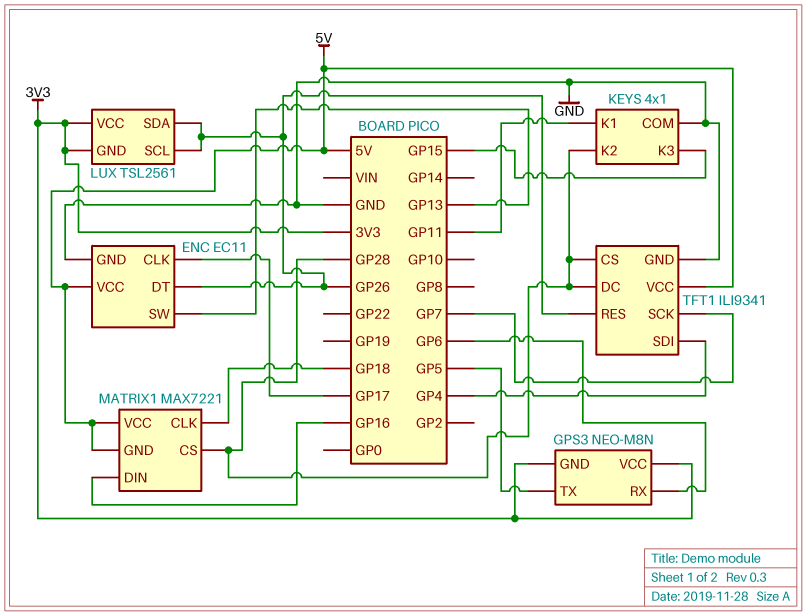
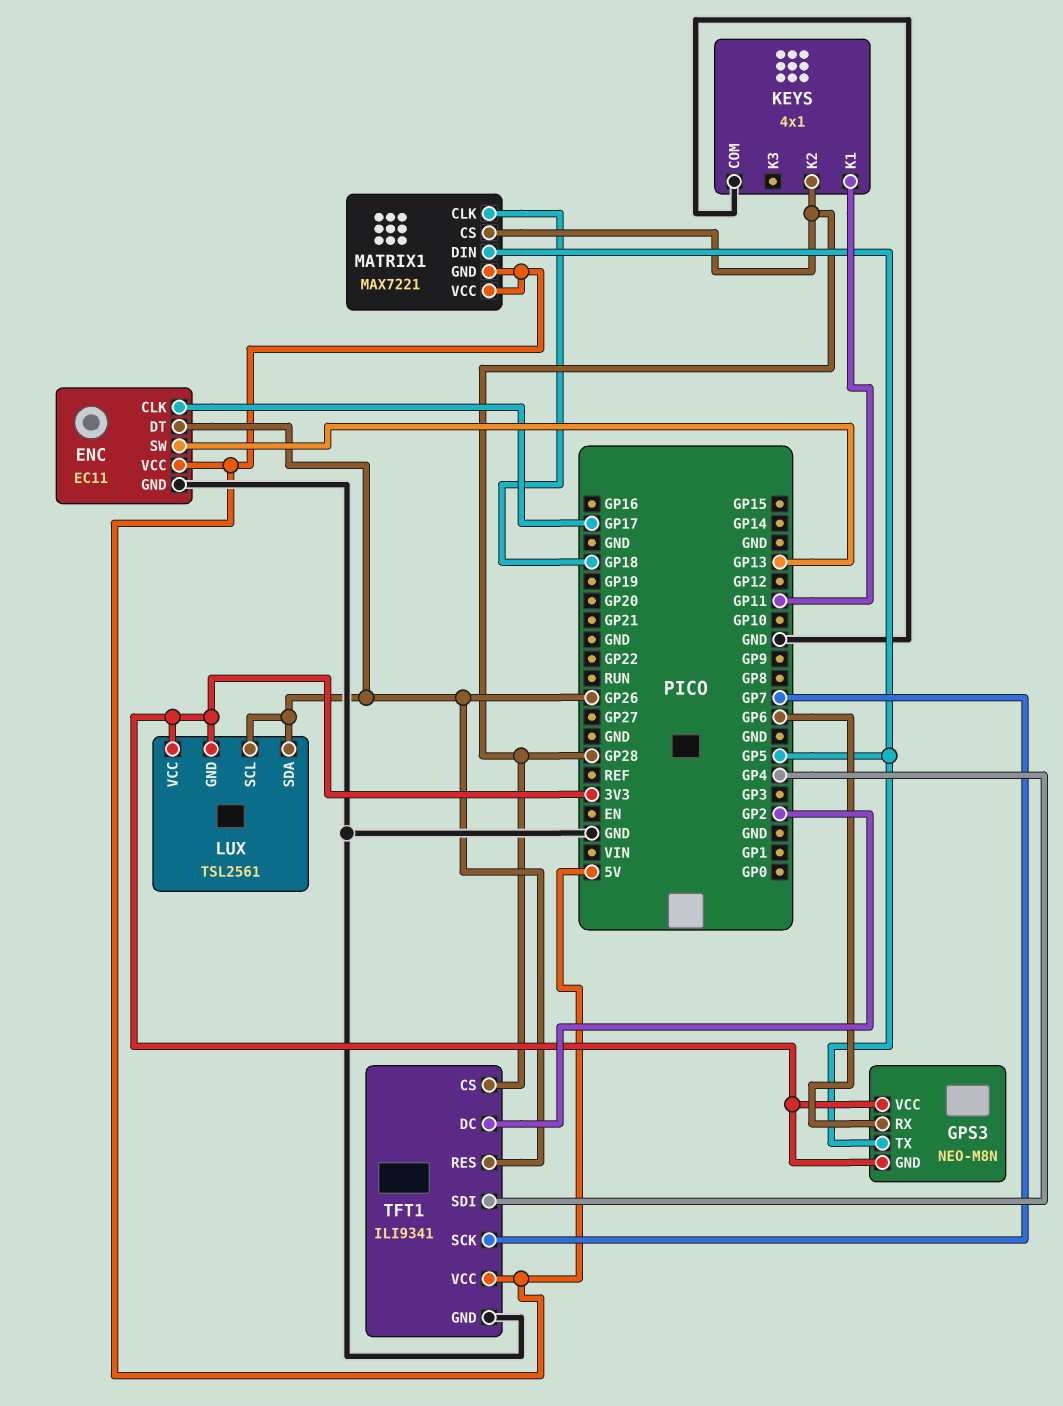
KEYS pin K3: GP15 -> none
MATRIX1 pin DIN: GP16 -> GP5
TFT1 pin DC: GP28 -> GP2

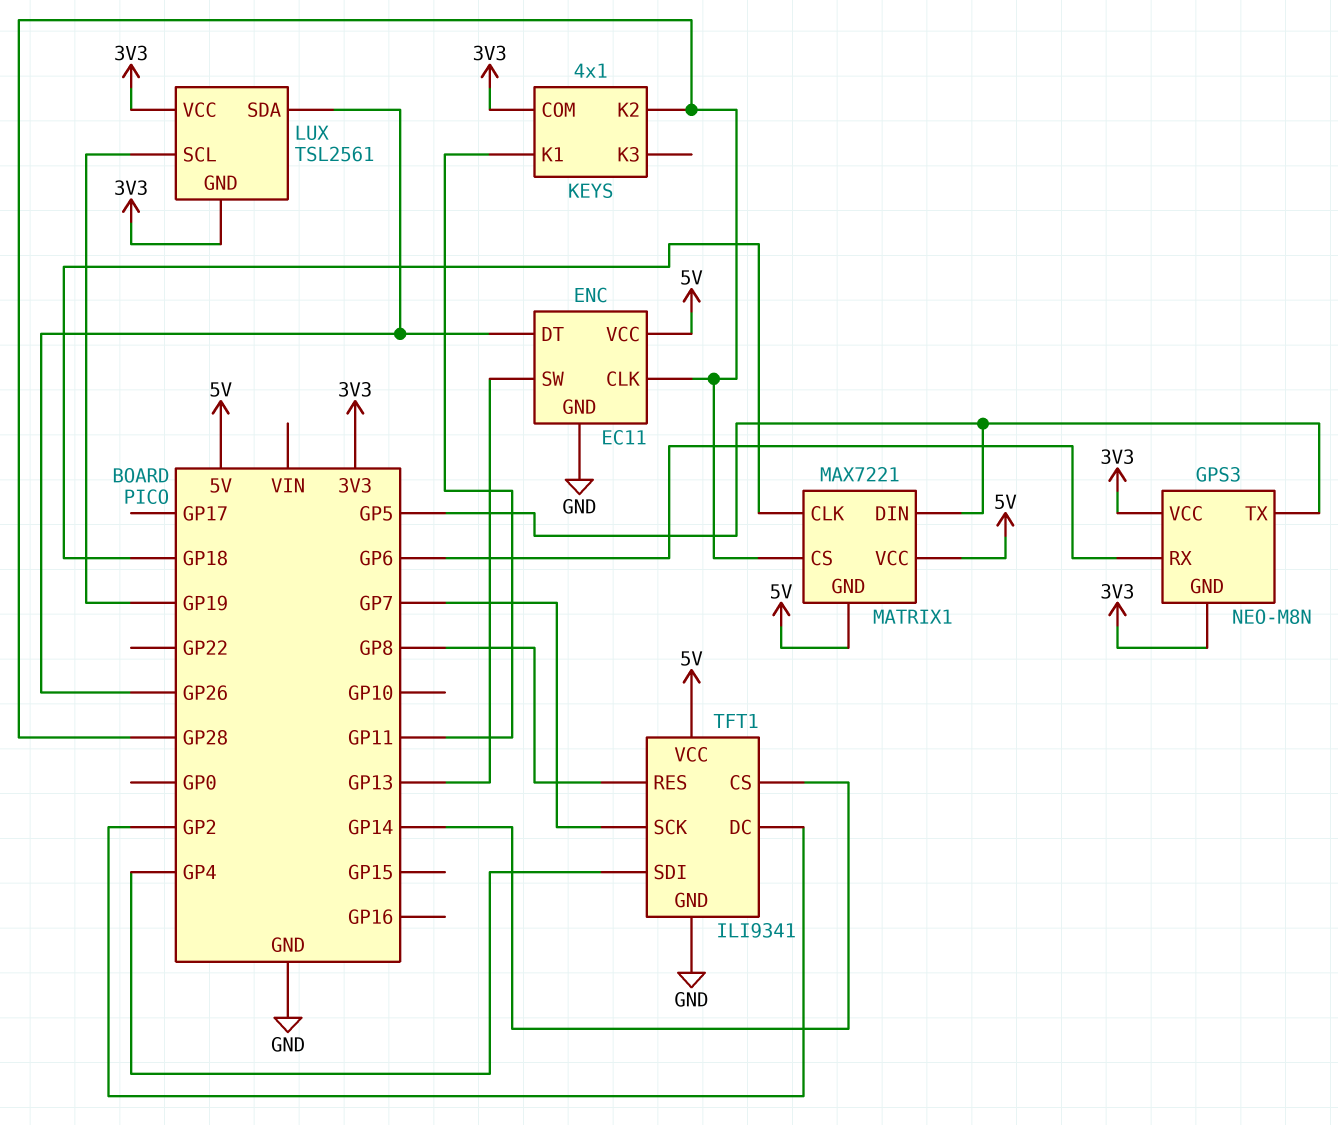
ENC pin CLK: GP17 -> GP28
KEYS pin COM: GND -> 3V3
LUX pin SCL: GP26 -> GP19
TFT1 pin CS: GP28 -> GP14
TFT1 pin RES: GP26 -> GP8

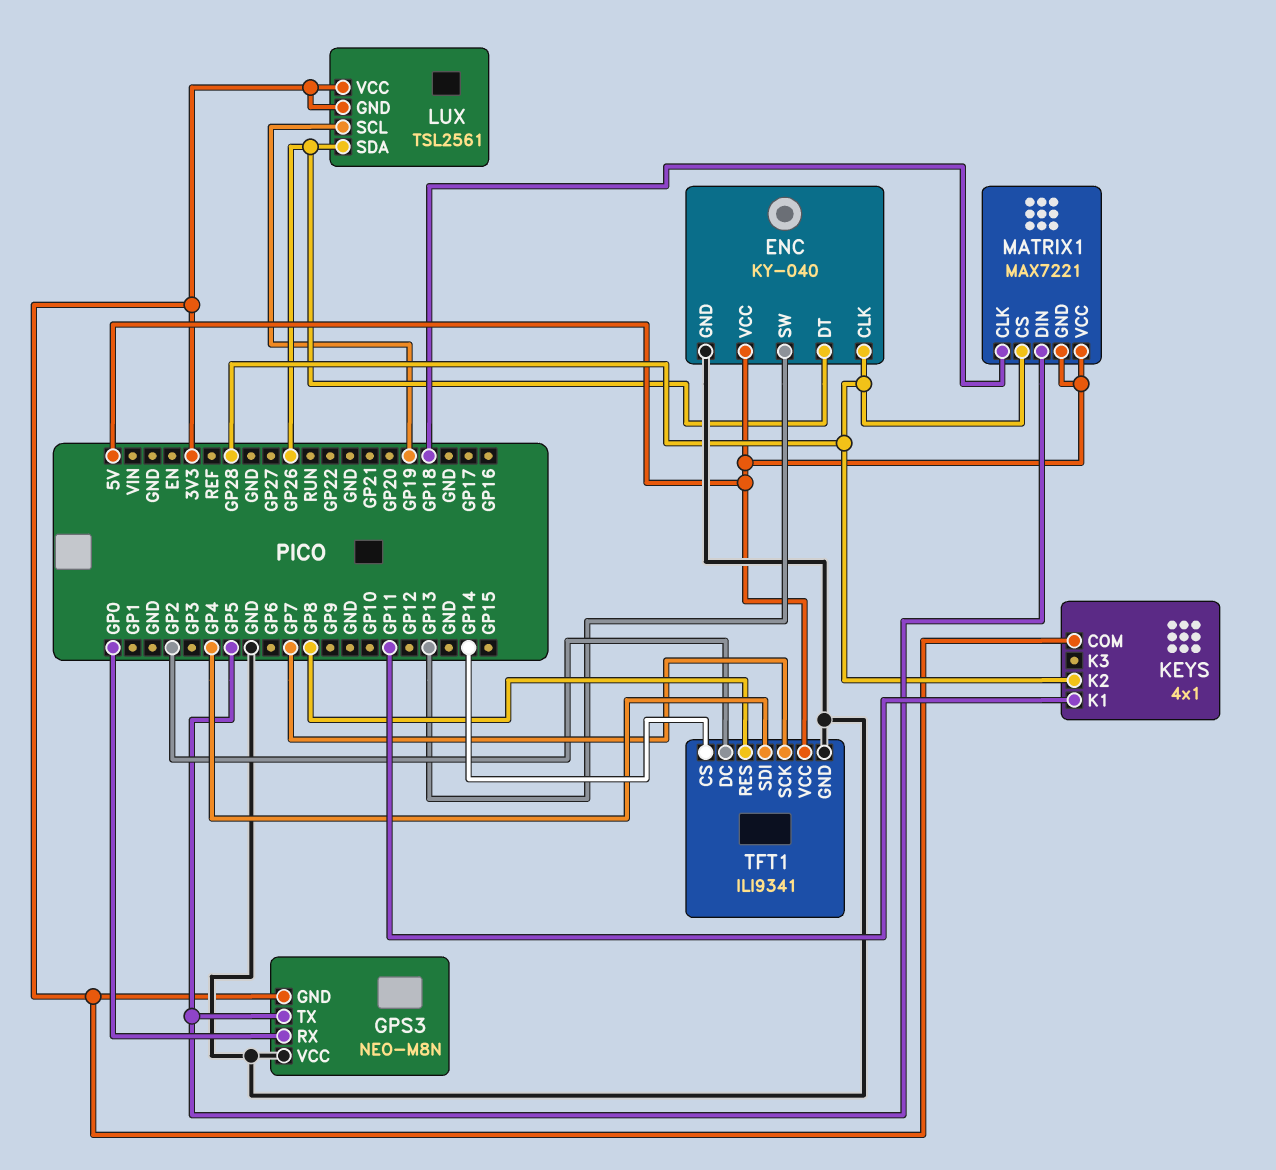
ENC: EC11 -> KY-040
GPS3 pin RX: GP6 -> GP0
GPS3 pin VCC: 3V3 -> GND

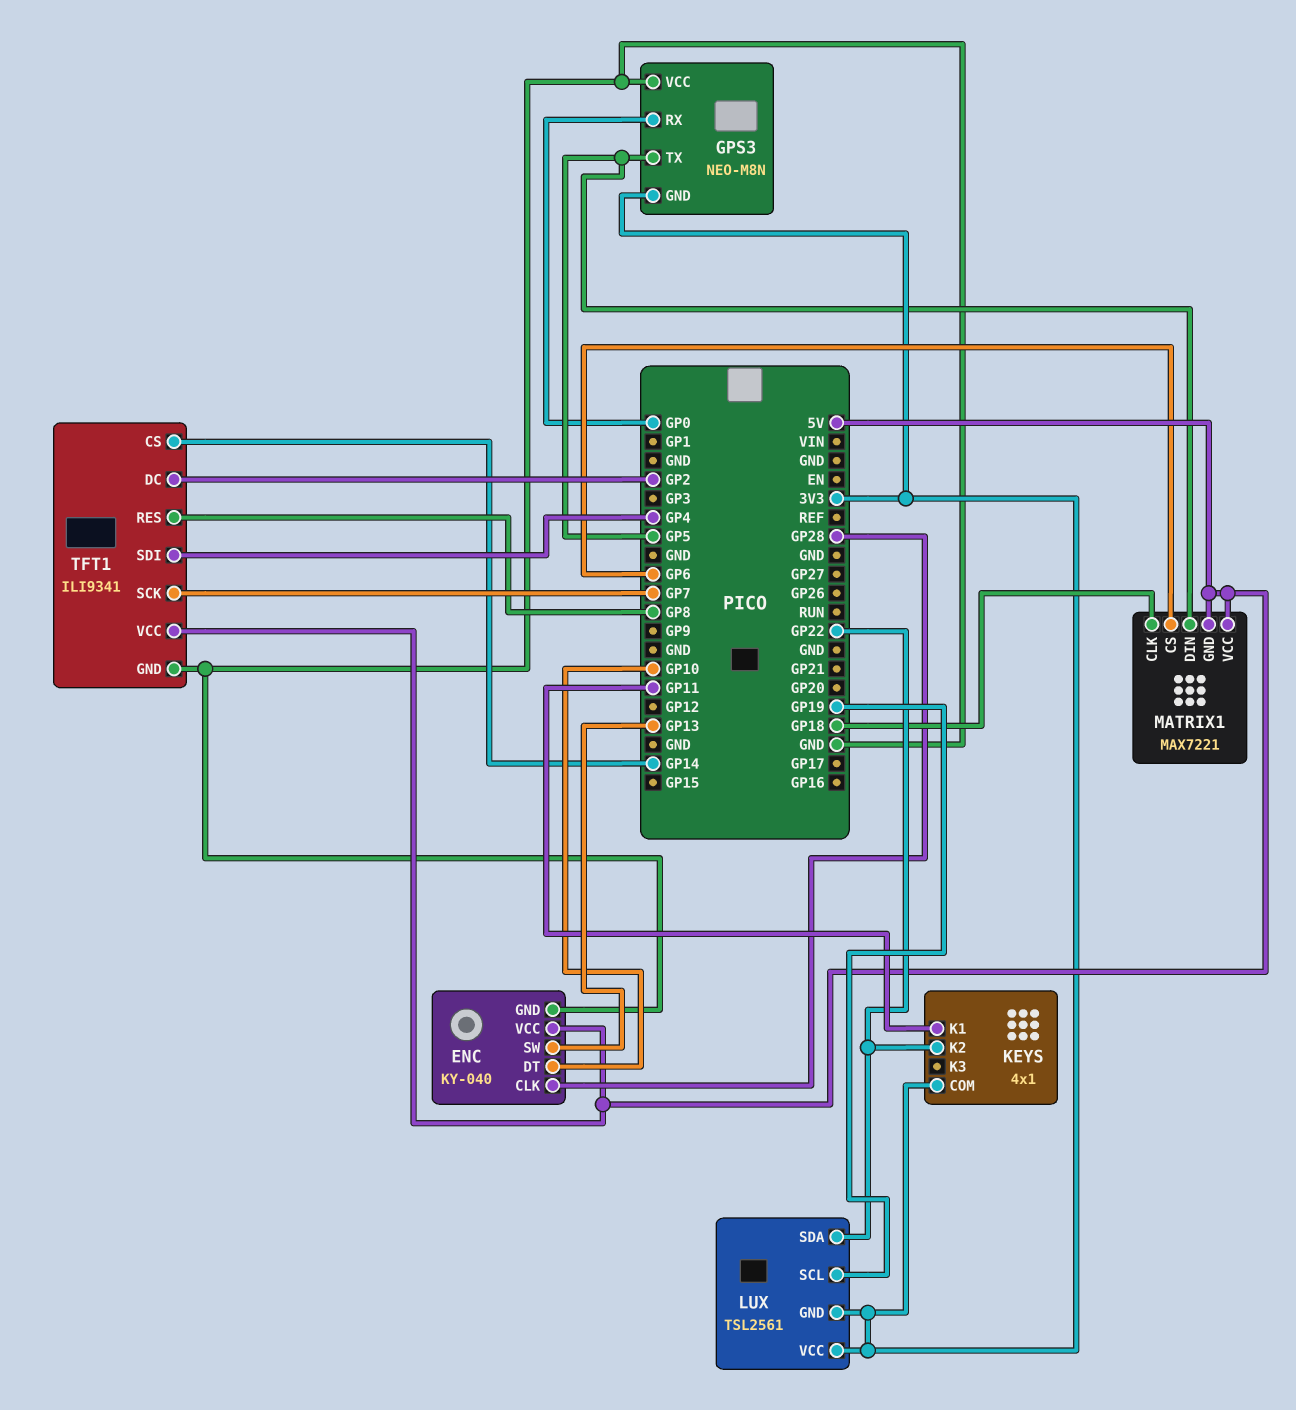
ENC pin DT: GP26 -> GP10
KEYS pin K2: GP28 -> GP22
LUX pin SDA: GP26 -> GP22
MATRIX1 pin CS: GP28 -> GP6

